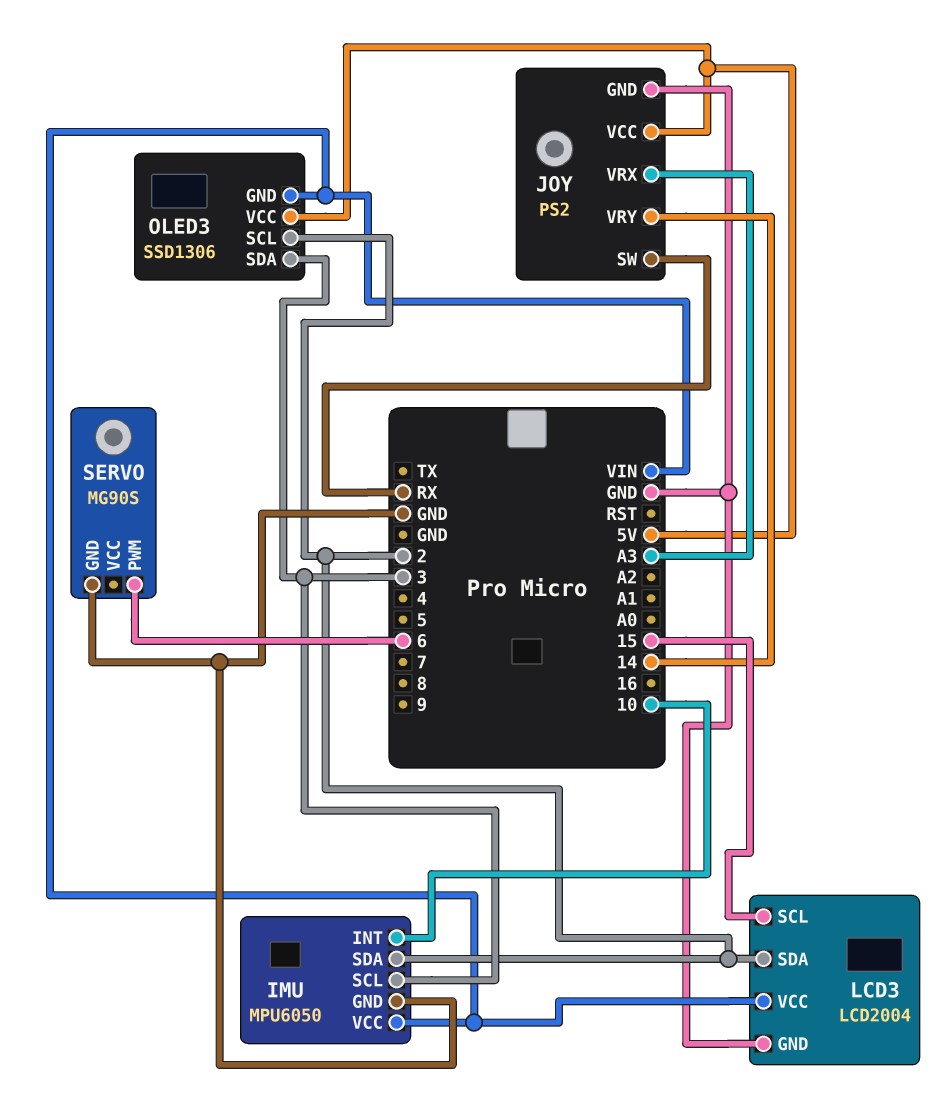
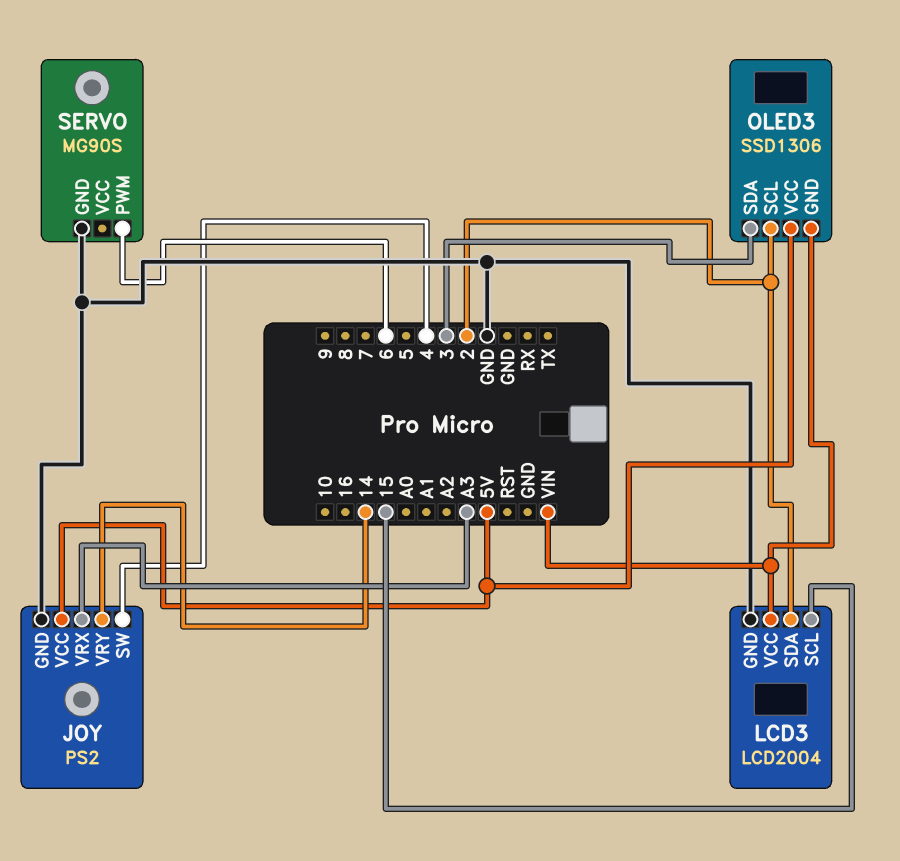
IMU: MPU6050 -> none
IMU pin GND: GND -> none
IMU pin INT: 10 -> none
IMU pin SCL: 3 -> none
IMU pin SDA: 2 -> none
IMU pin VCC: VIN -> none
JOY pin SW: RX -> 4

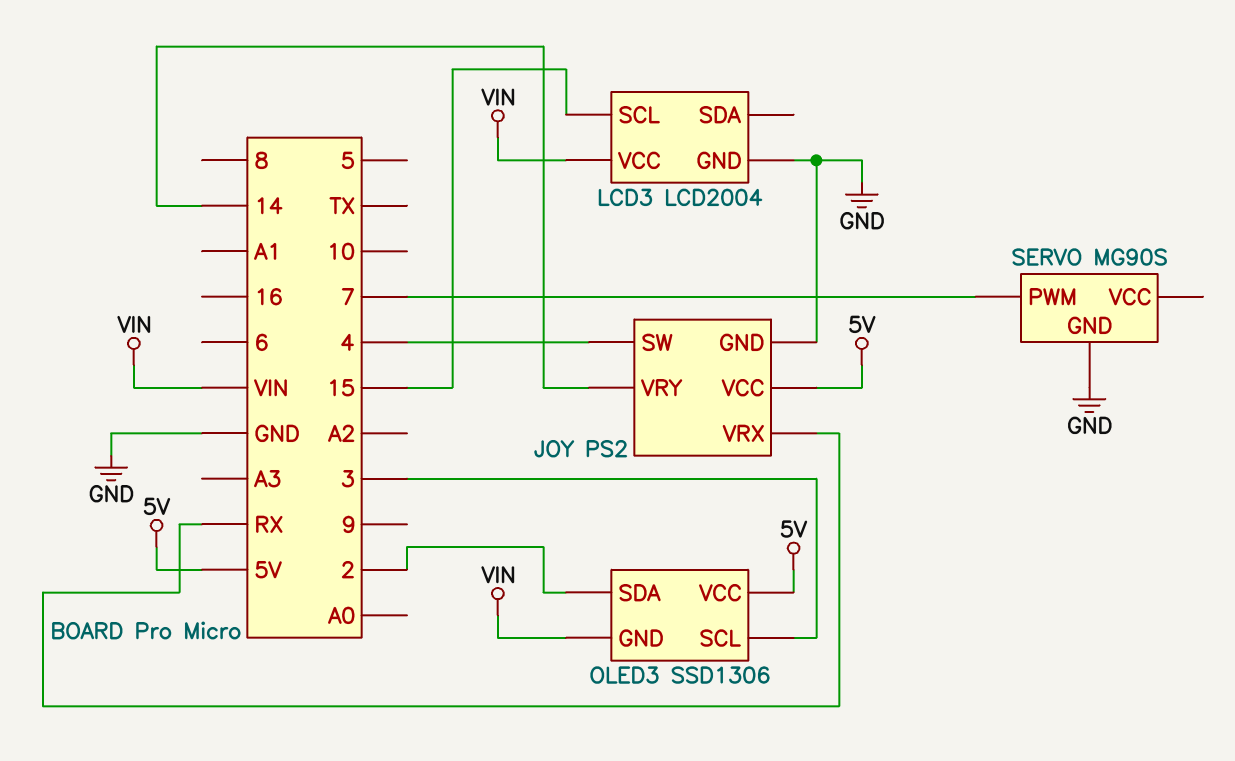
JOY pin VRX: A3 -> RX
LCD3 pin SDA: 2 -> none
OLED3 pin SCL: 2 -> 3
OLED3 pin SDA: 3 -> 2
SERVO pin PWM: 6 -> 7

